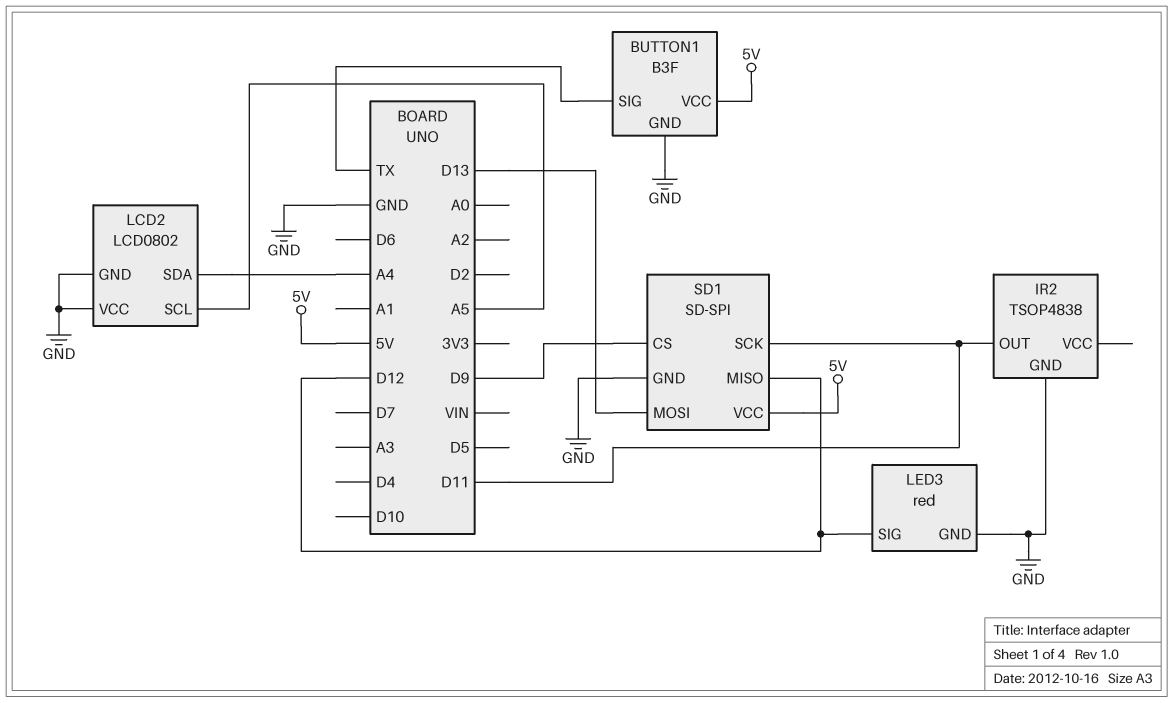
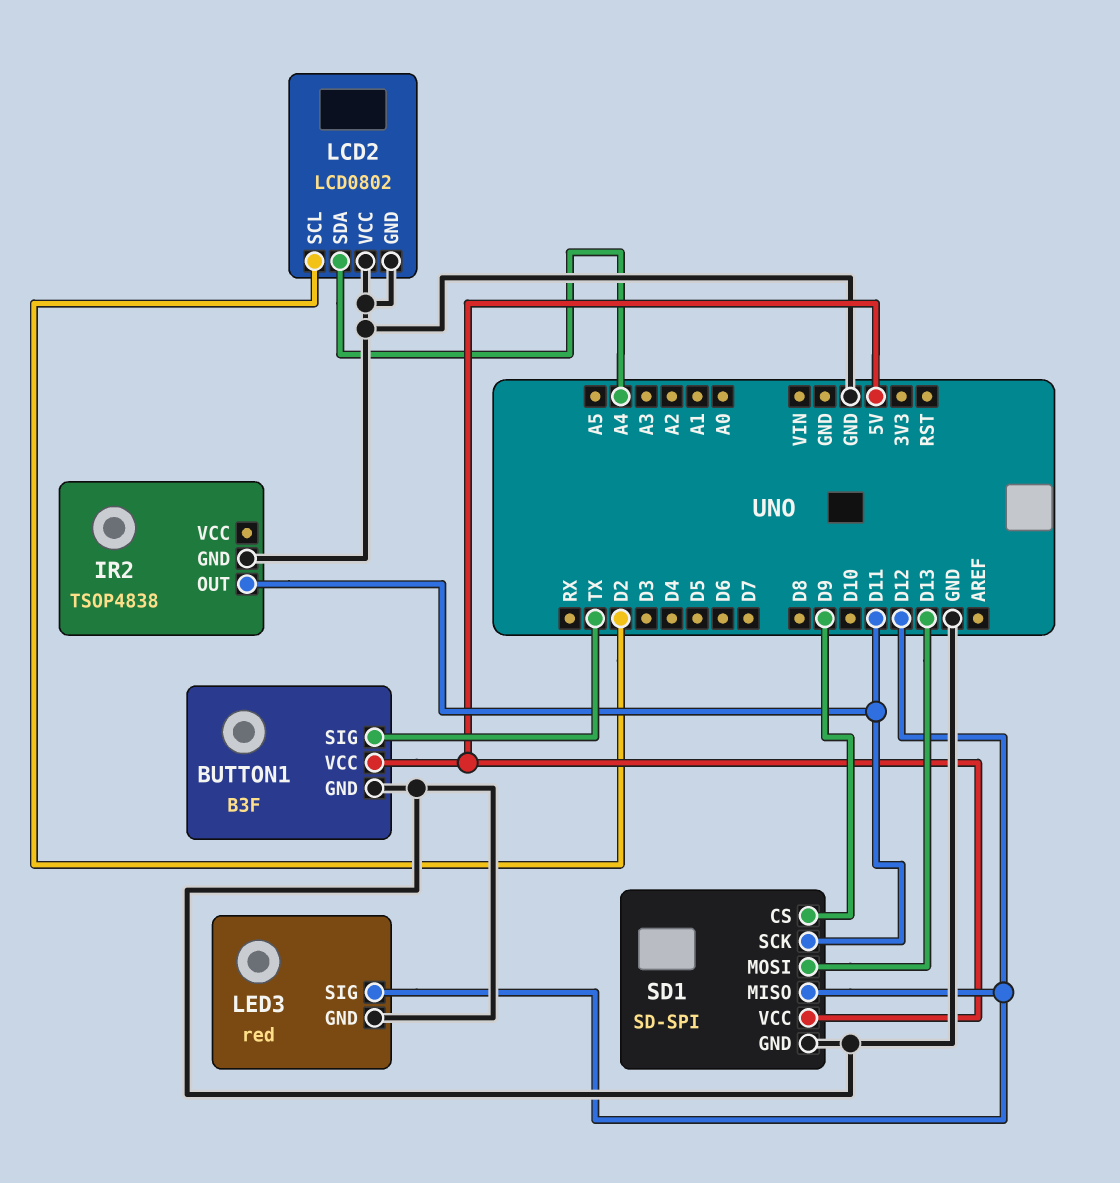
LCD2 pin SCL: A5 -> D2

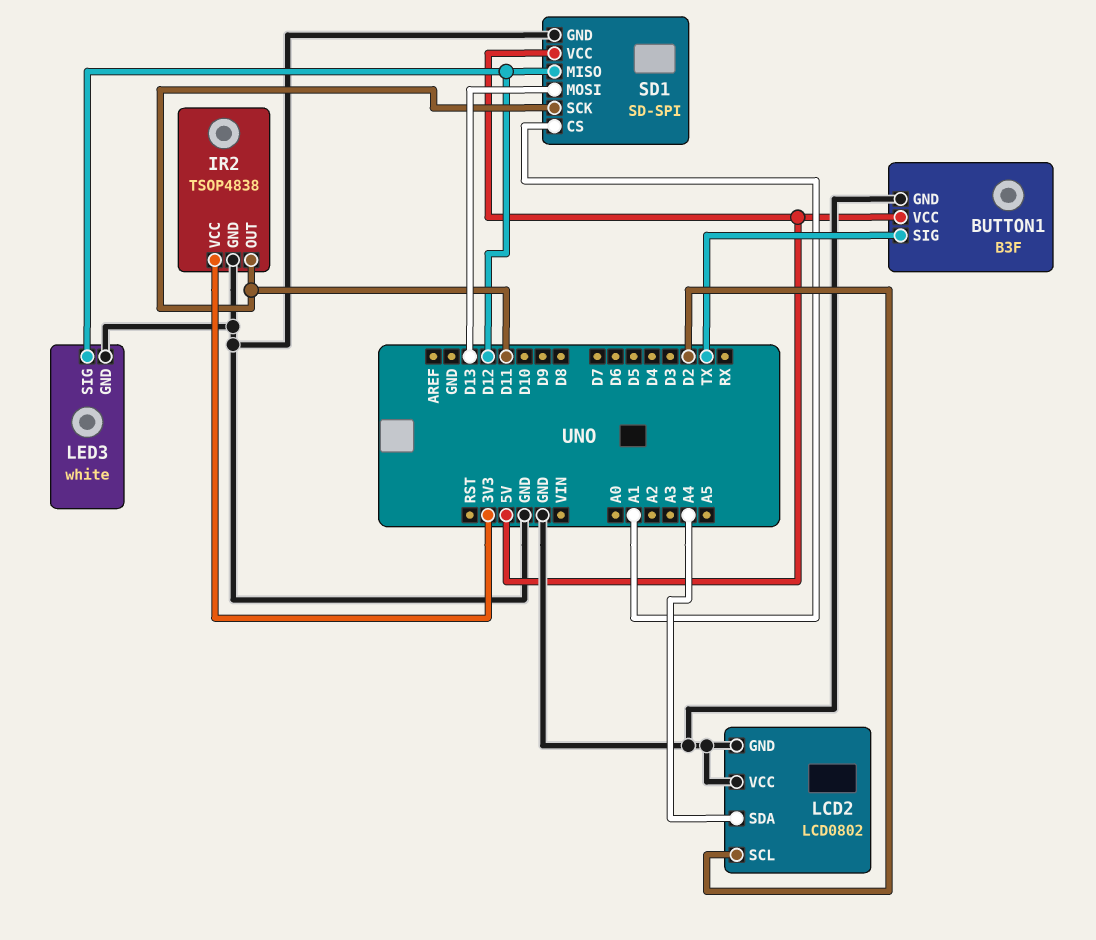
IR2 pin VCC: none -> 3V3
LED3: red -> white
SD1 pin CS: D9 -> A1

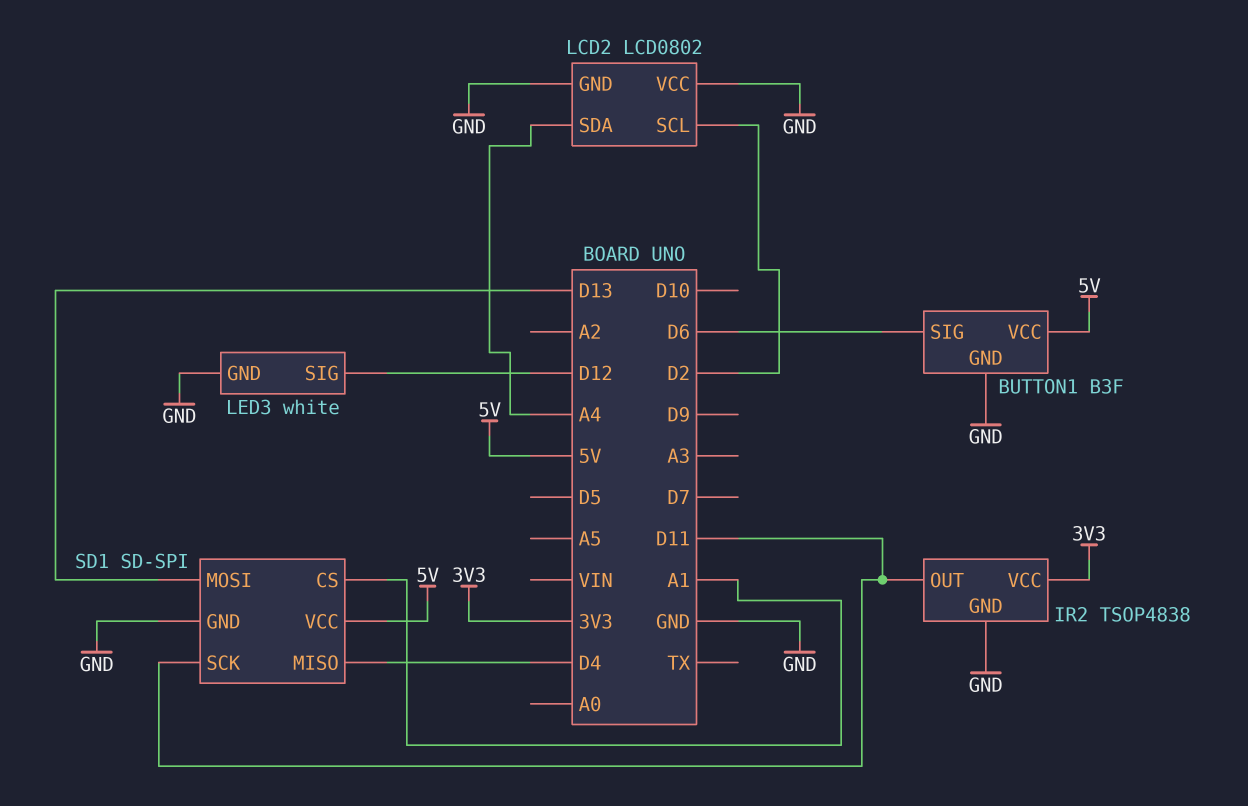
BUTTON1 pin SIG: TX -> D6
SD1 pin MISO: D12 -> D4

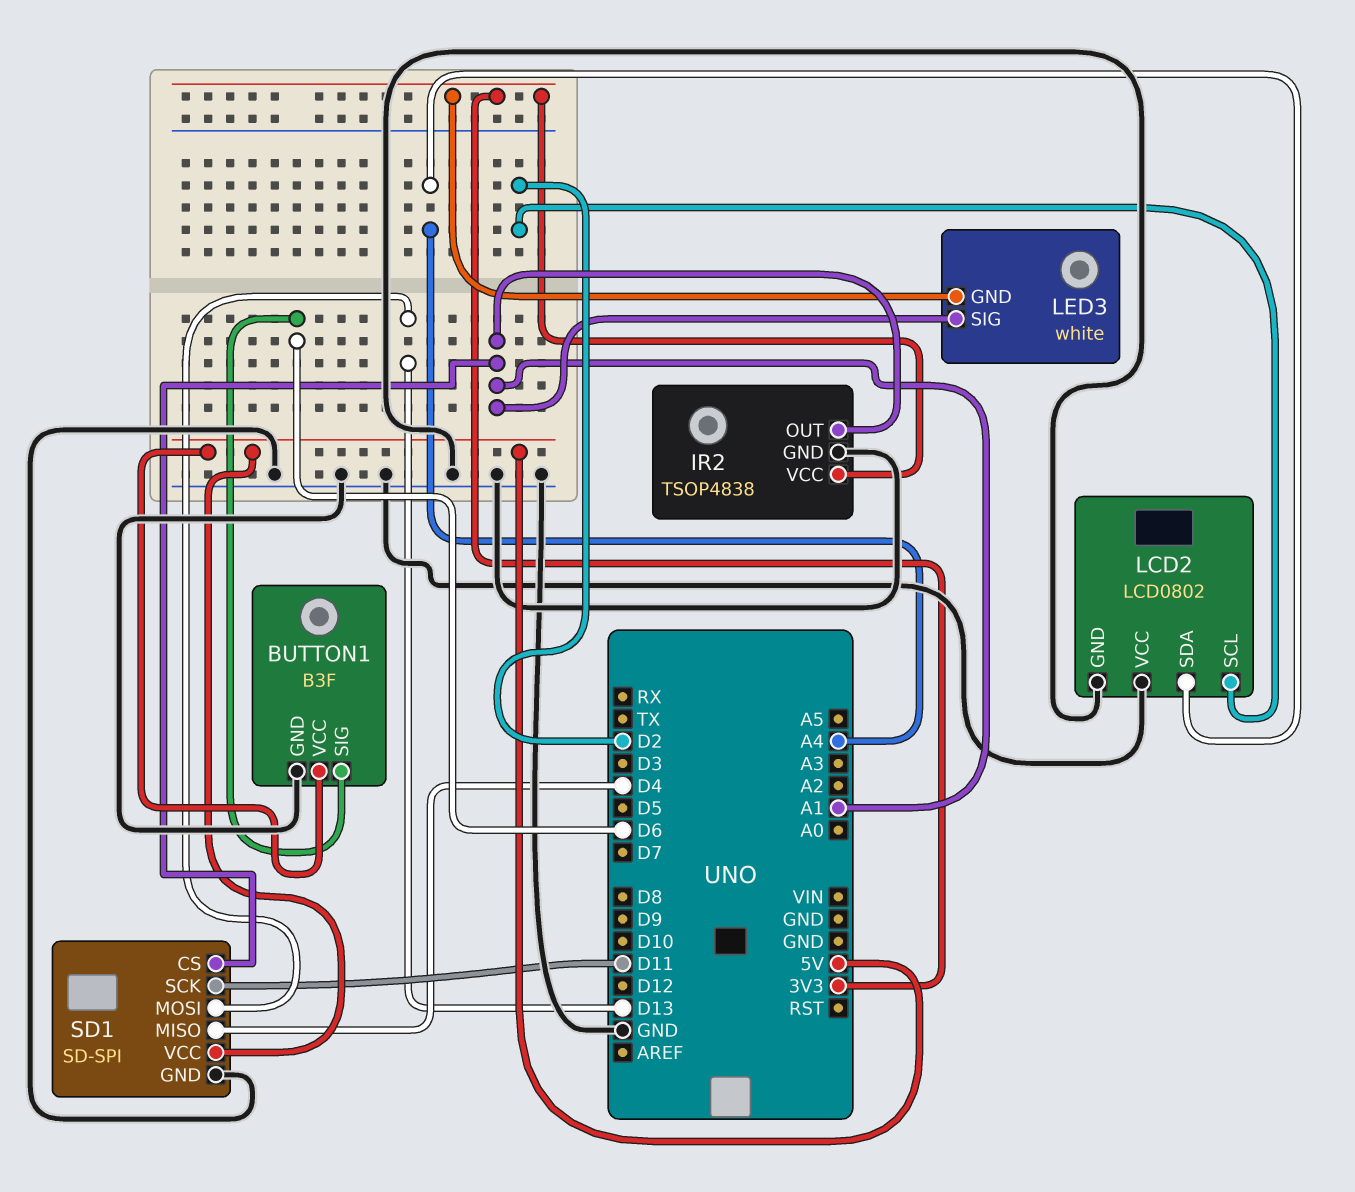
IR2 pin OUT: D11 -> A1
LED3 pin GND: GND -> 3V3
LED3 pin SIG: D12 -> A1

